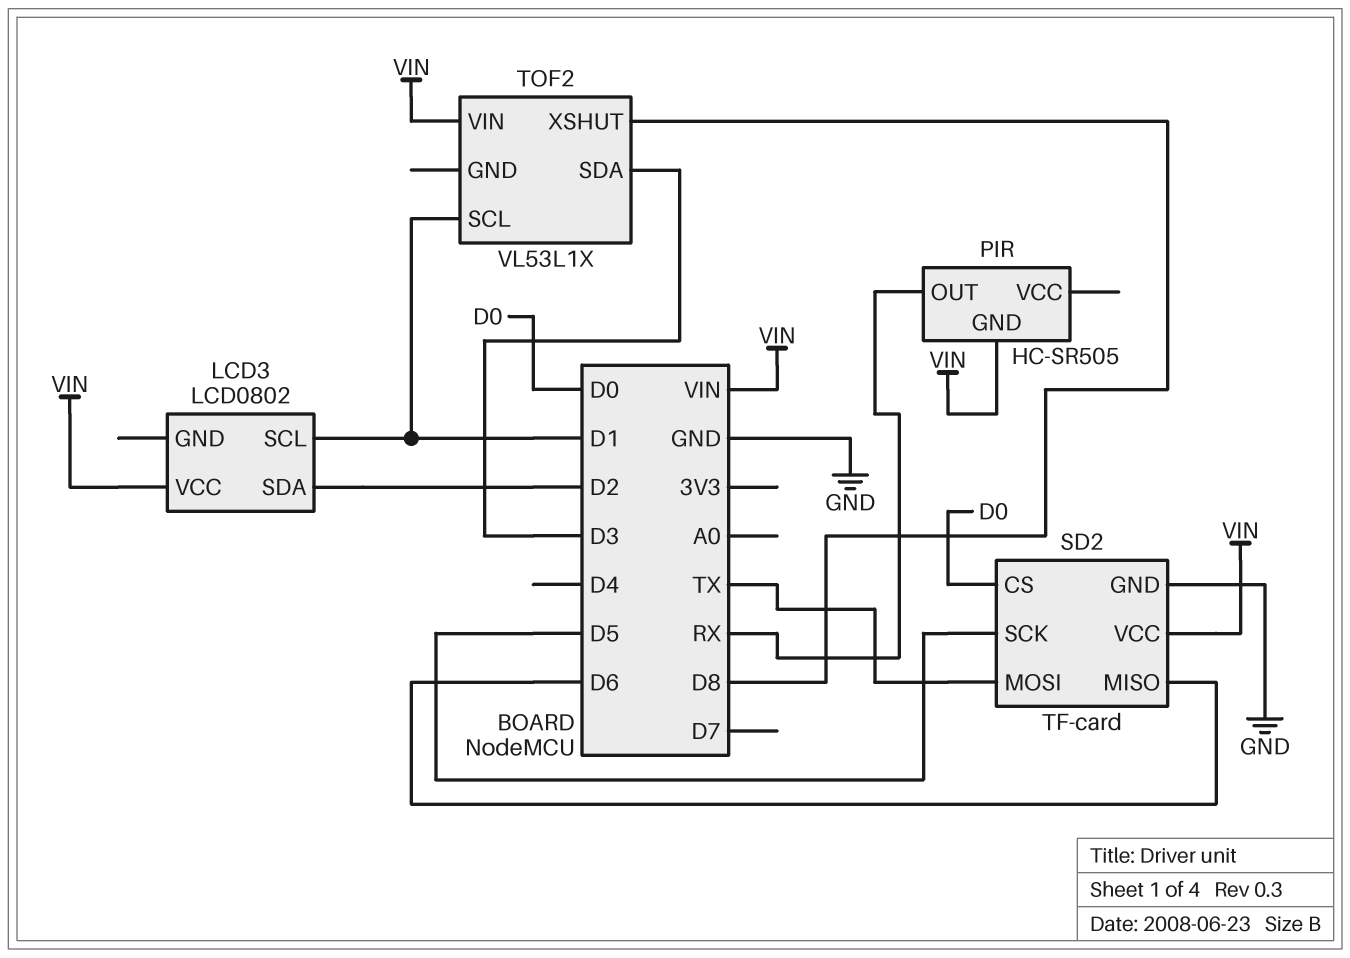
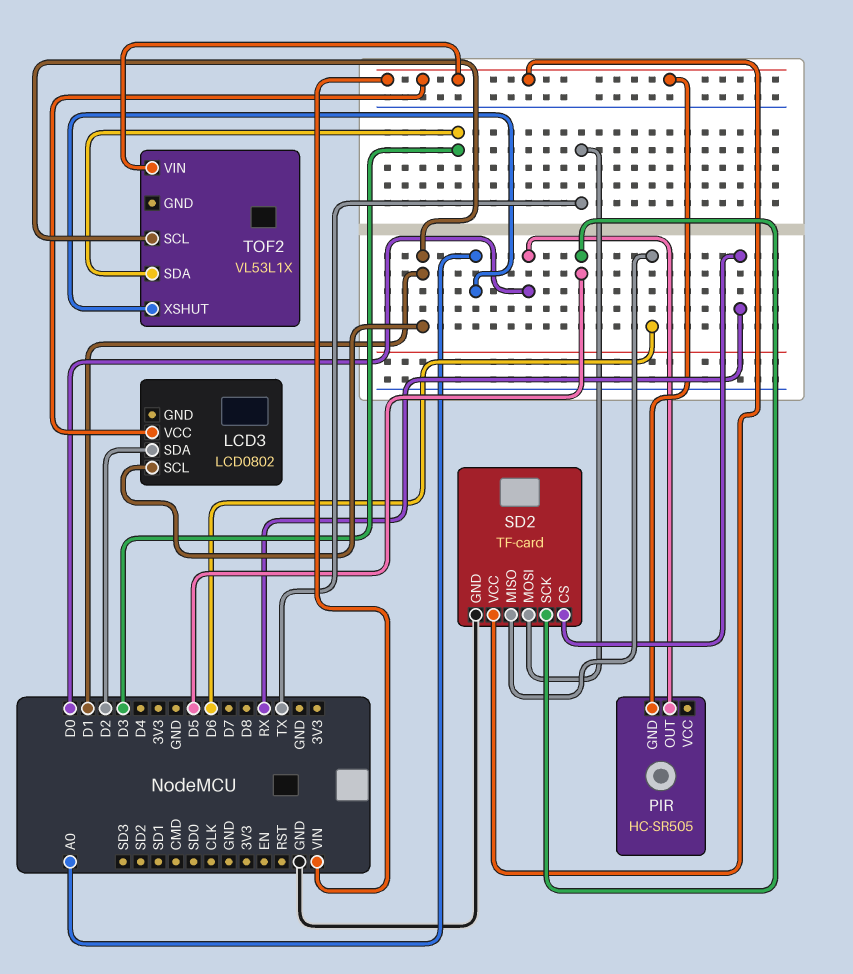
PIR pin OUT: RX -> D0
SD2 pin CS: D0 -> RX
TOF2 pin XSHUT: D8 -> A0

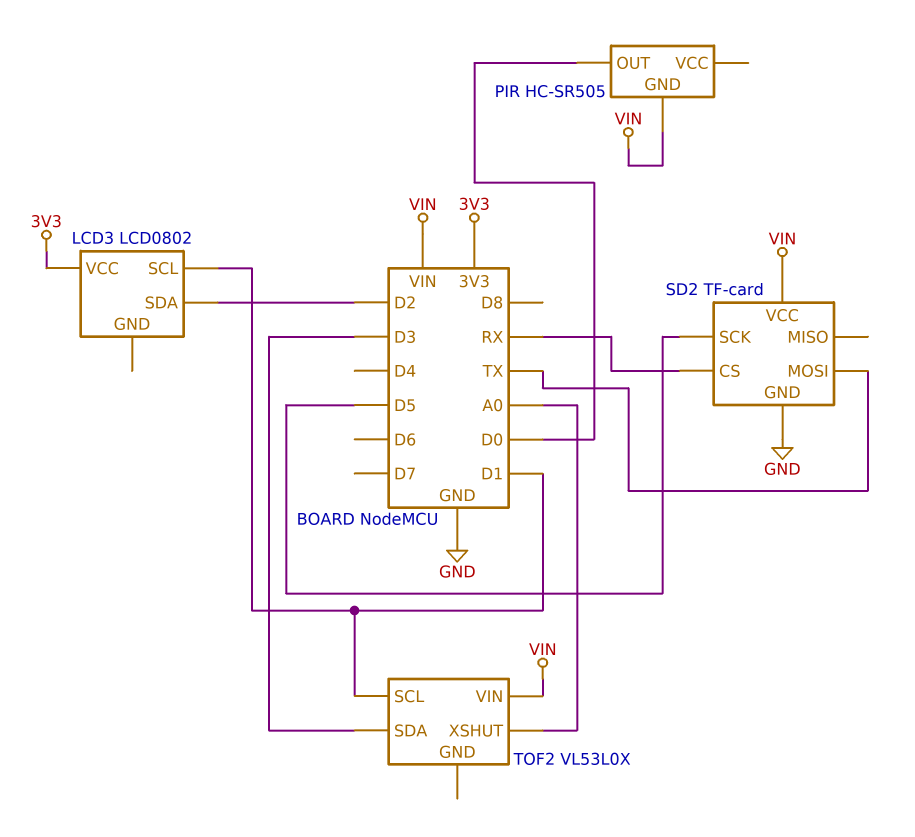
LCD3 pin VCC: VIN -> 3V3
SD2 pin MISO: D6 -> none
TOF2: VL53L1X -> VL53L0X

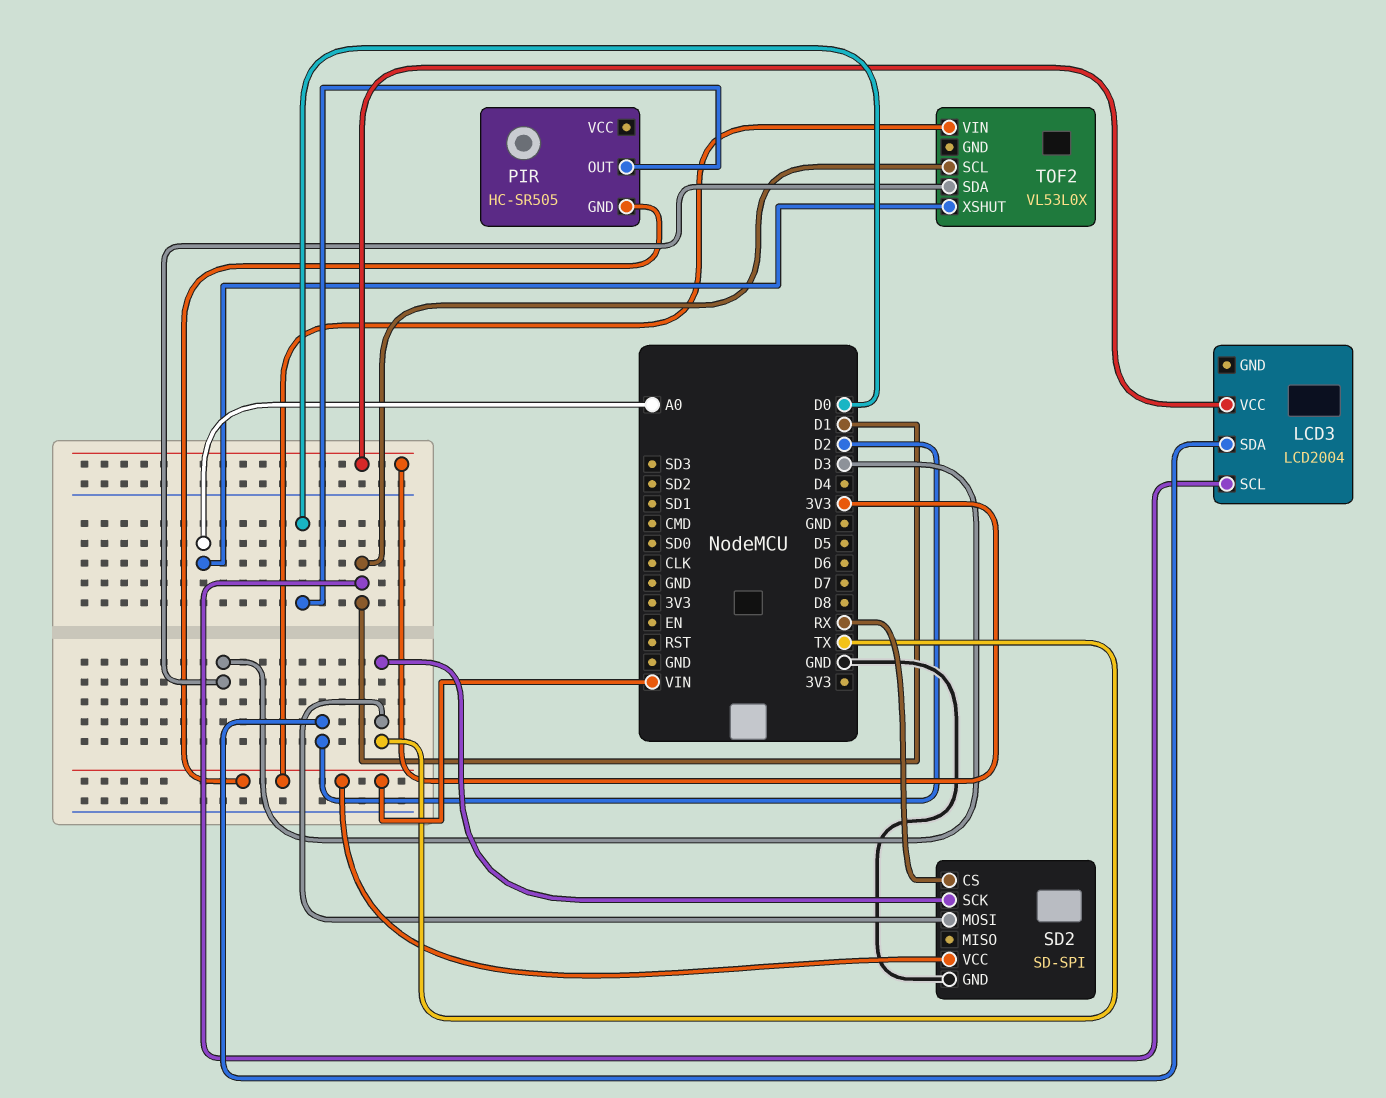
LCD3: LCD0802 -> LCD2004
SD2: TF-card -> SD-SPI
SD2 pin SCK: D5 -> TX

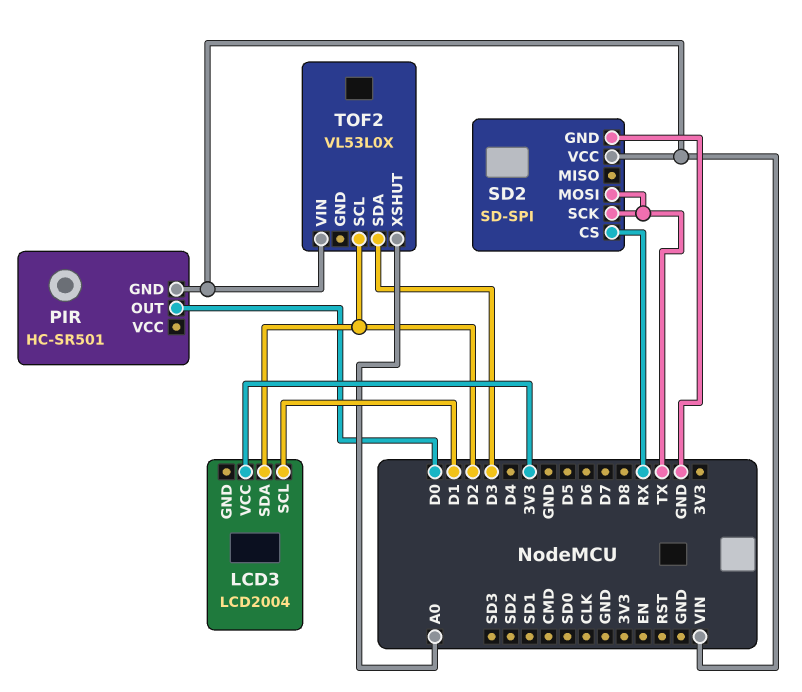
PIR: HC-SR505 -> HC-SR501
TOF2 pin SCL: D1 -> D2

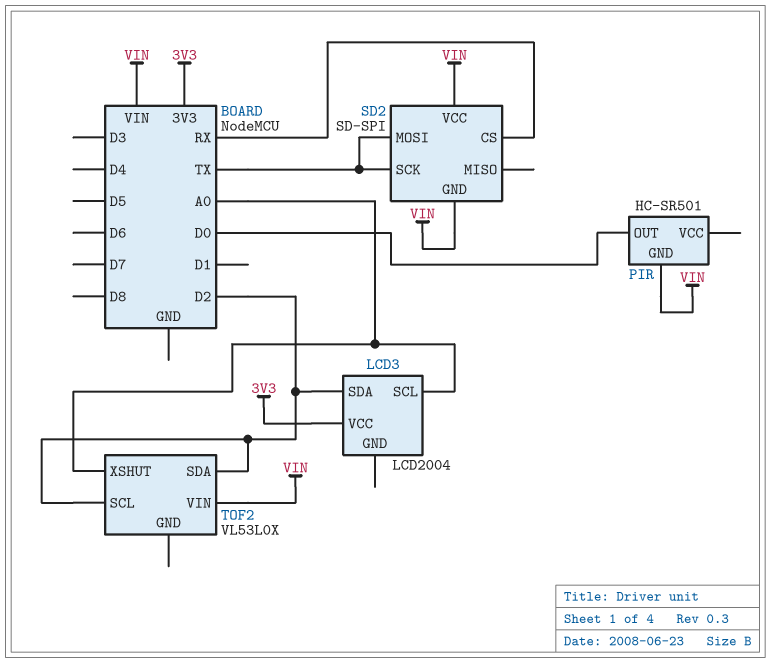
LCD3 pin SCL: D1 -> A0
SD2 pin GND: GND -> VIN
TOF2 pin SDA: D3 -> D2

